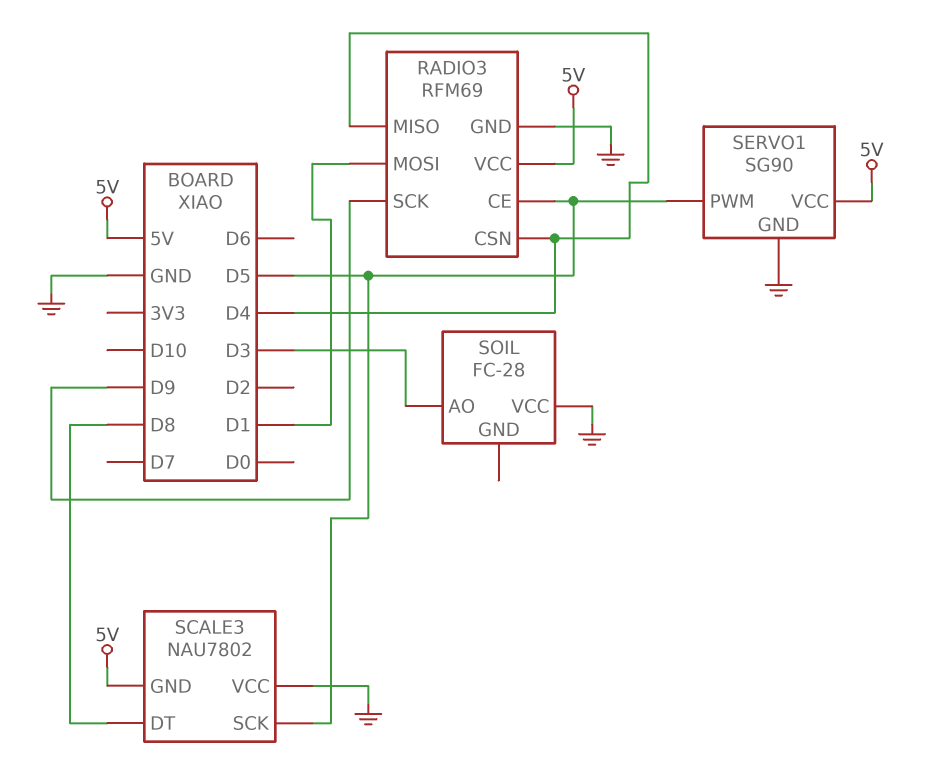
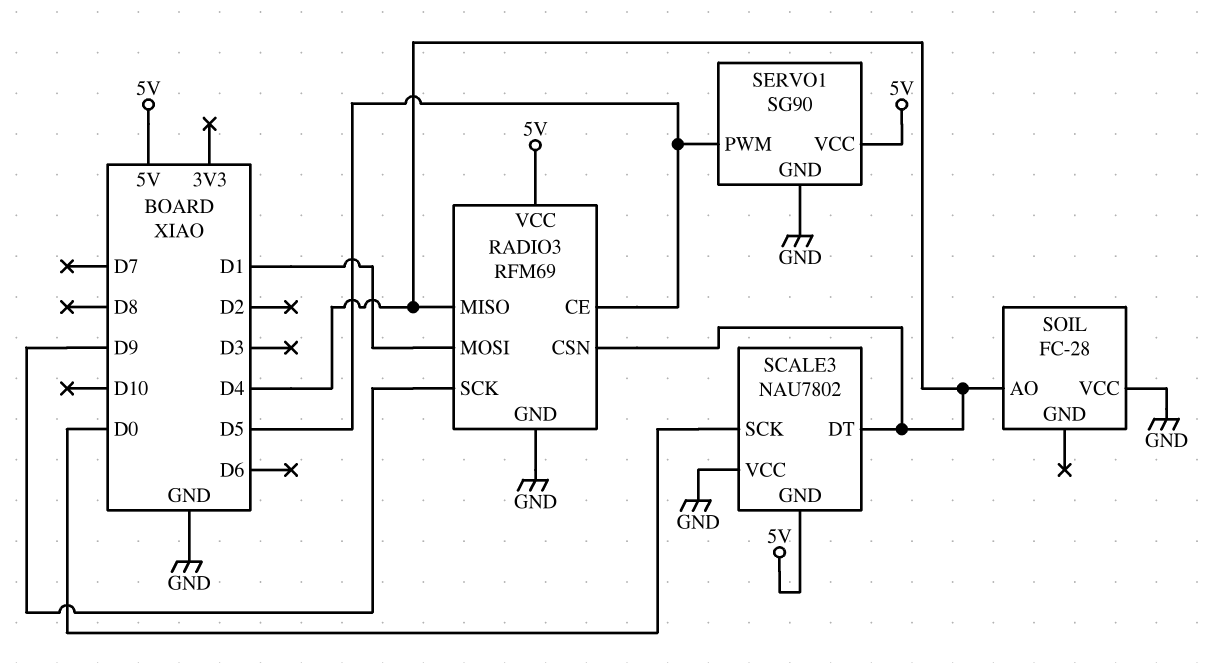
SCALE3 pin DT: D8 -> D4
SCALE3 pin SCK: D5 -> D0
SOIL pin AO: D3 -> D4

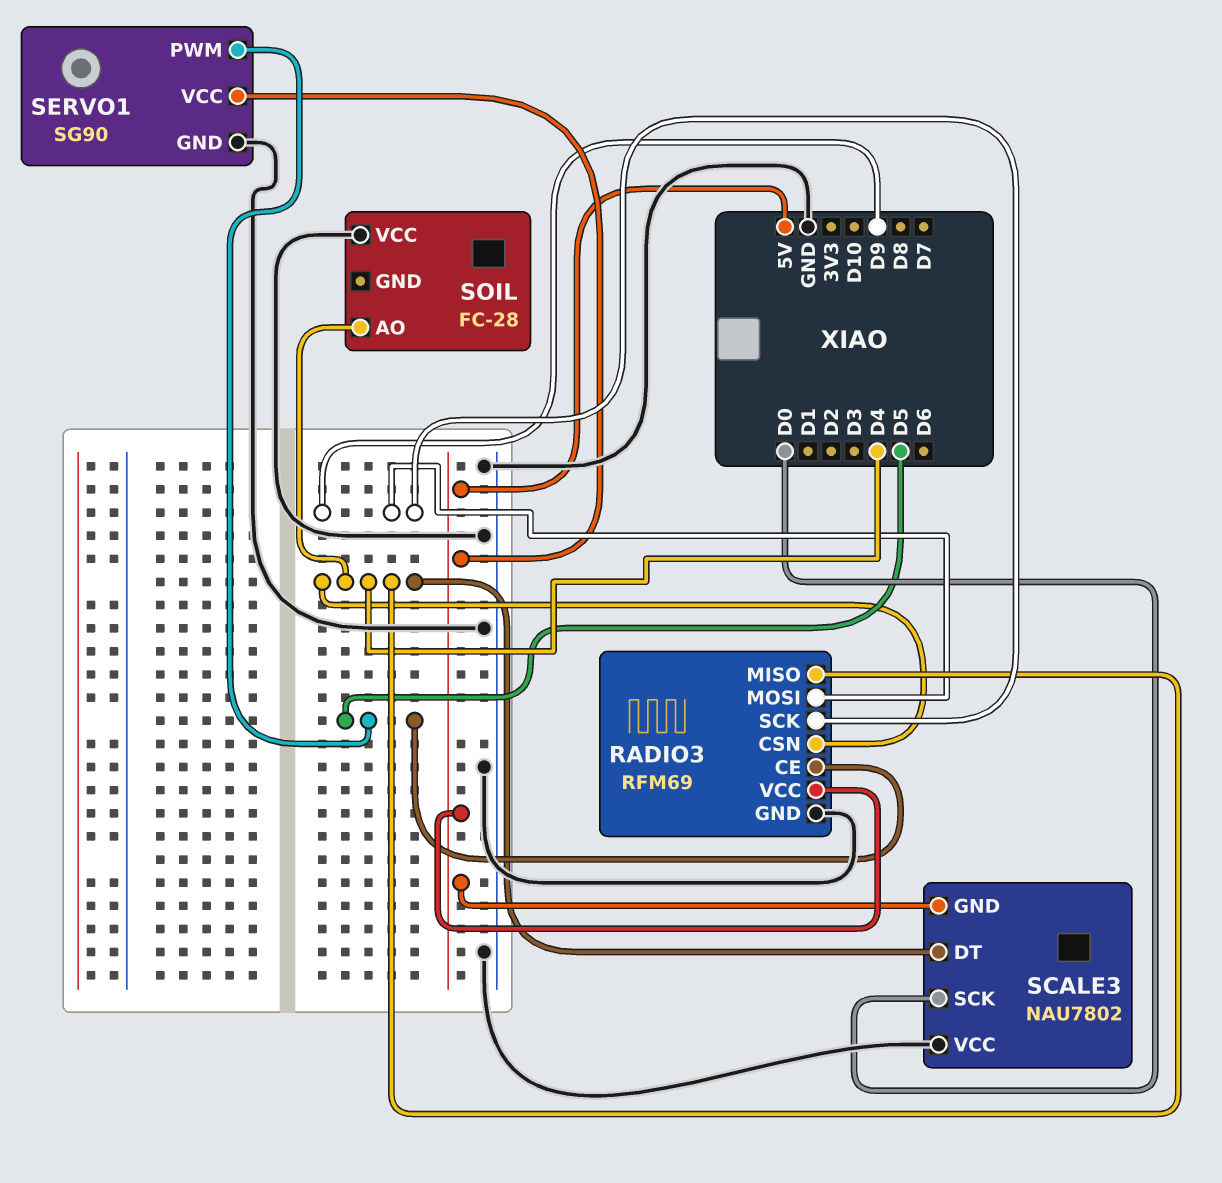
RADIO3 pin MOSI: D1 -> D9

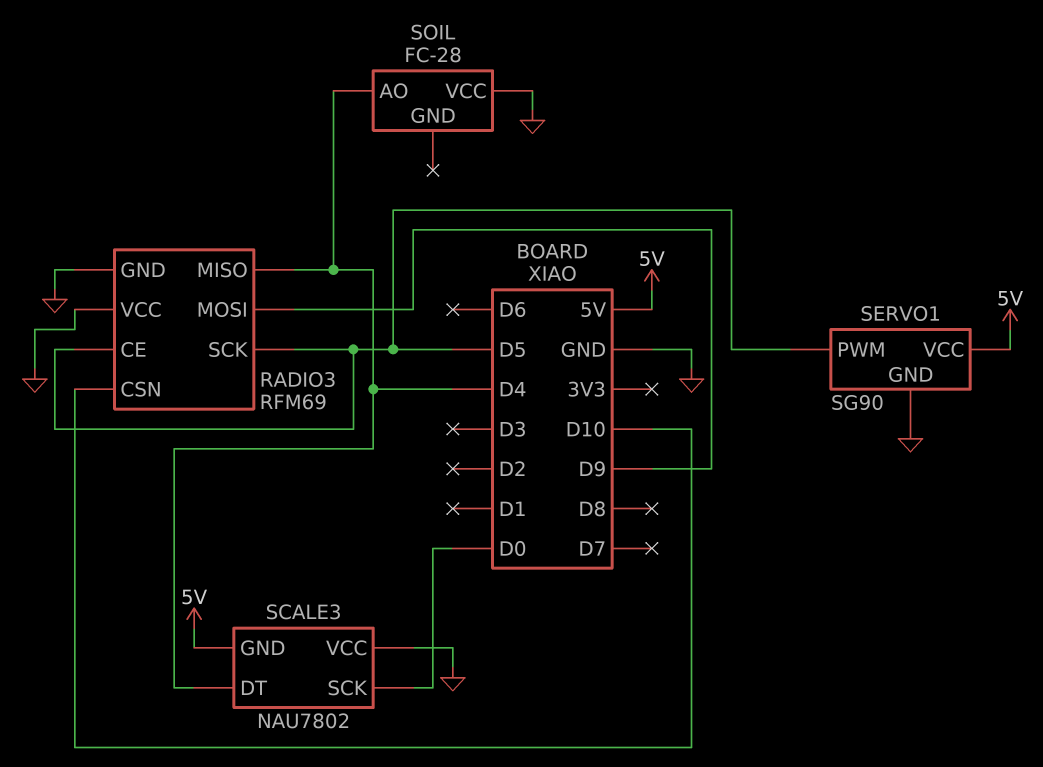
RADIO3 pin CSN: D4 -> D10
RADIO3 pin SCK: D9 -> D5
RADIO3 pin VCC: 5V -> GND

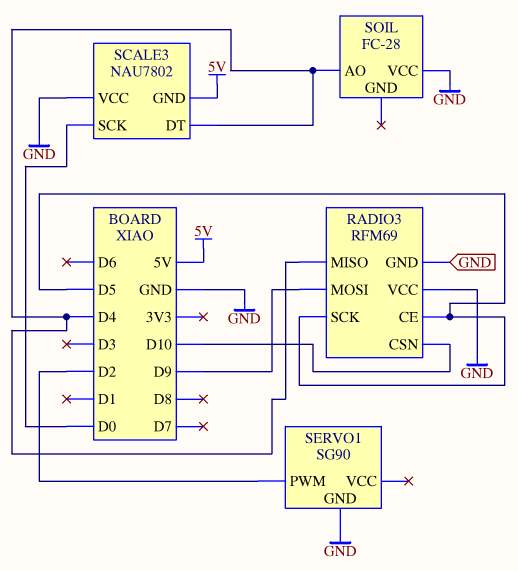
SERVO1 pin PWM: D5 -> D2
SERVO1 pin VCC: 5V -> none

